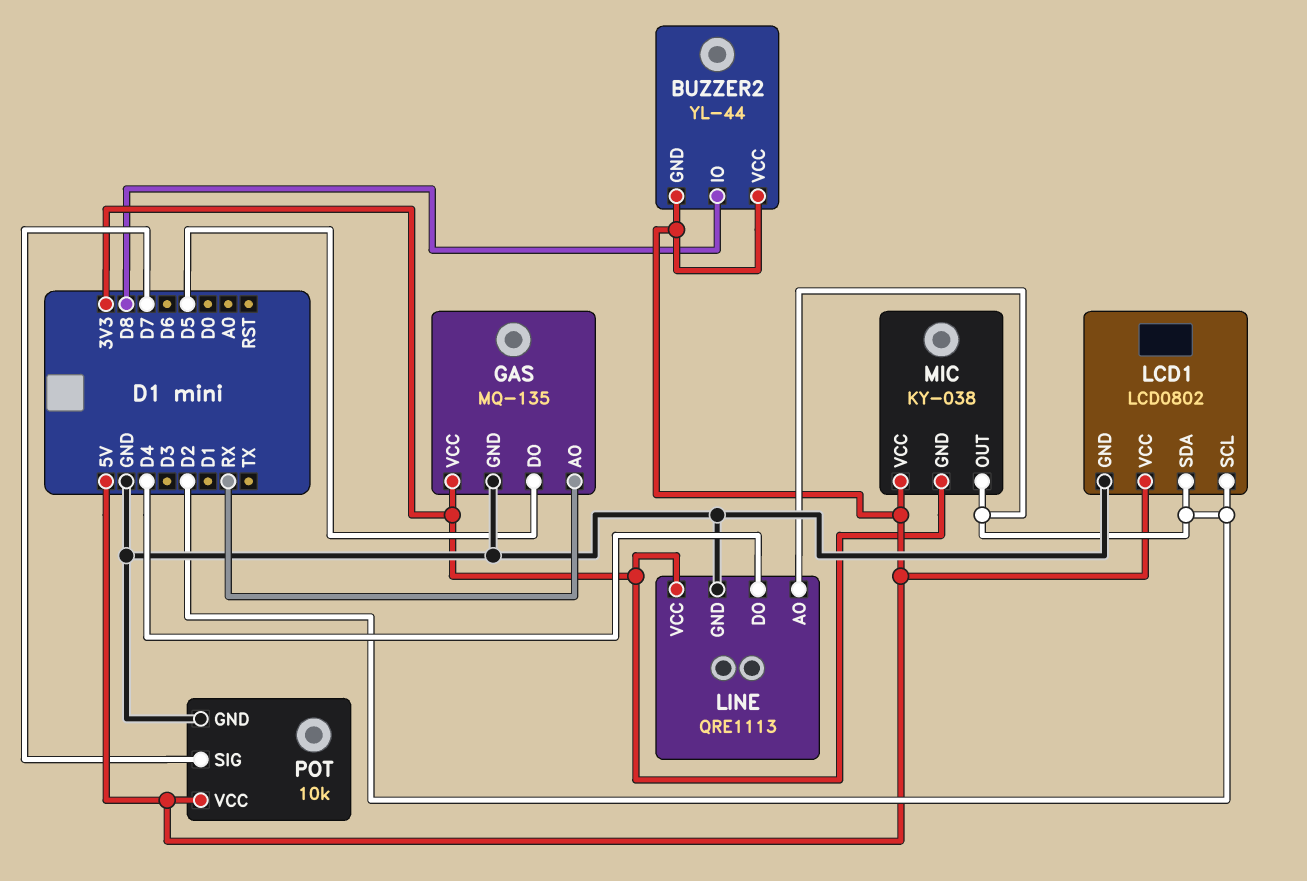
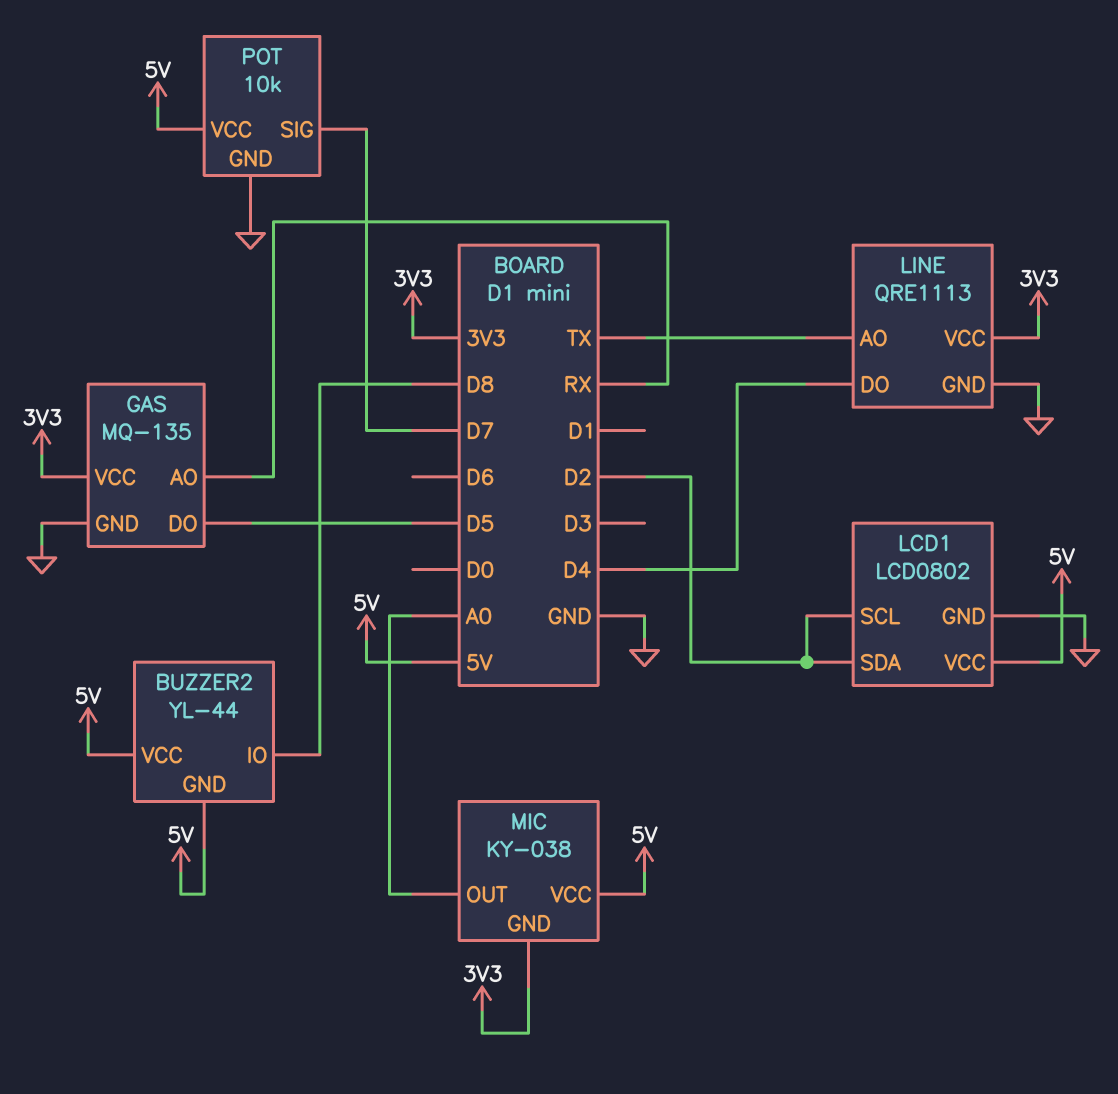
LINE pin AO: D2 -> TX
MIC pin OUT: D2 -> A0

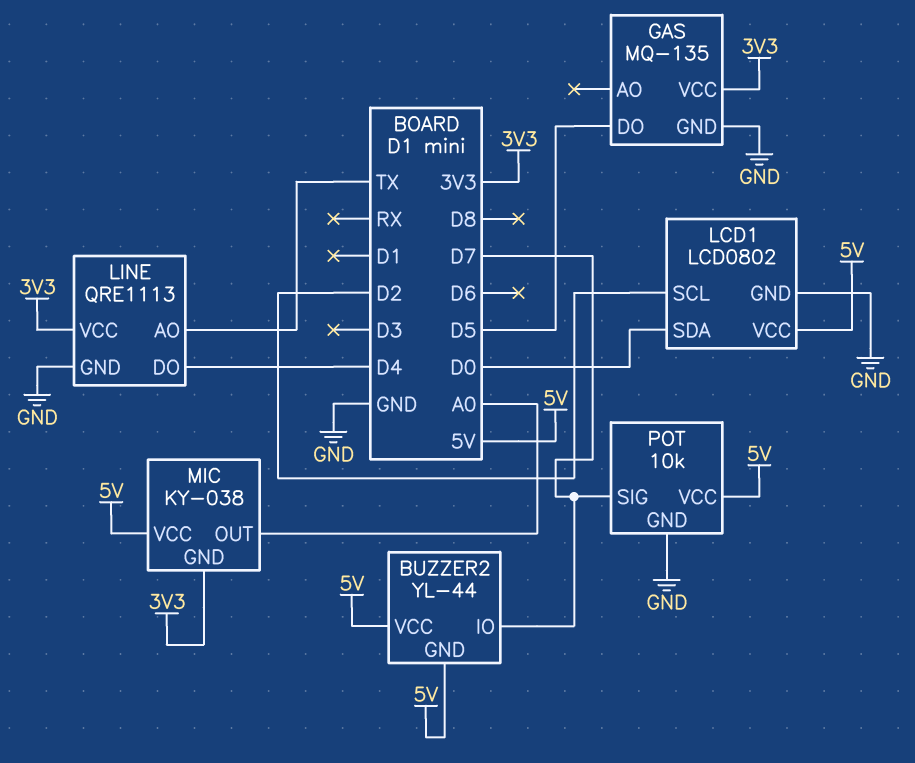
BUZZER2 pin IO: D8 -> D7
GAS pin AO: RX -> none
LCD1 pin SDA: D2 -> D0

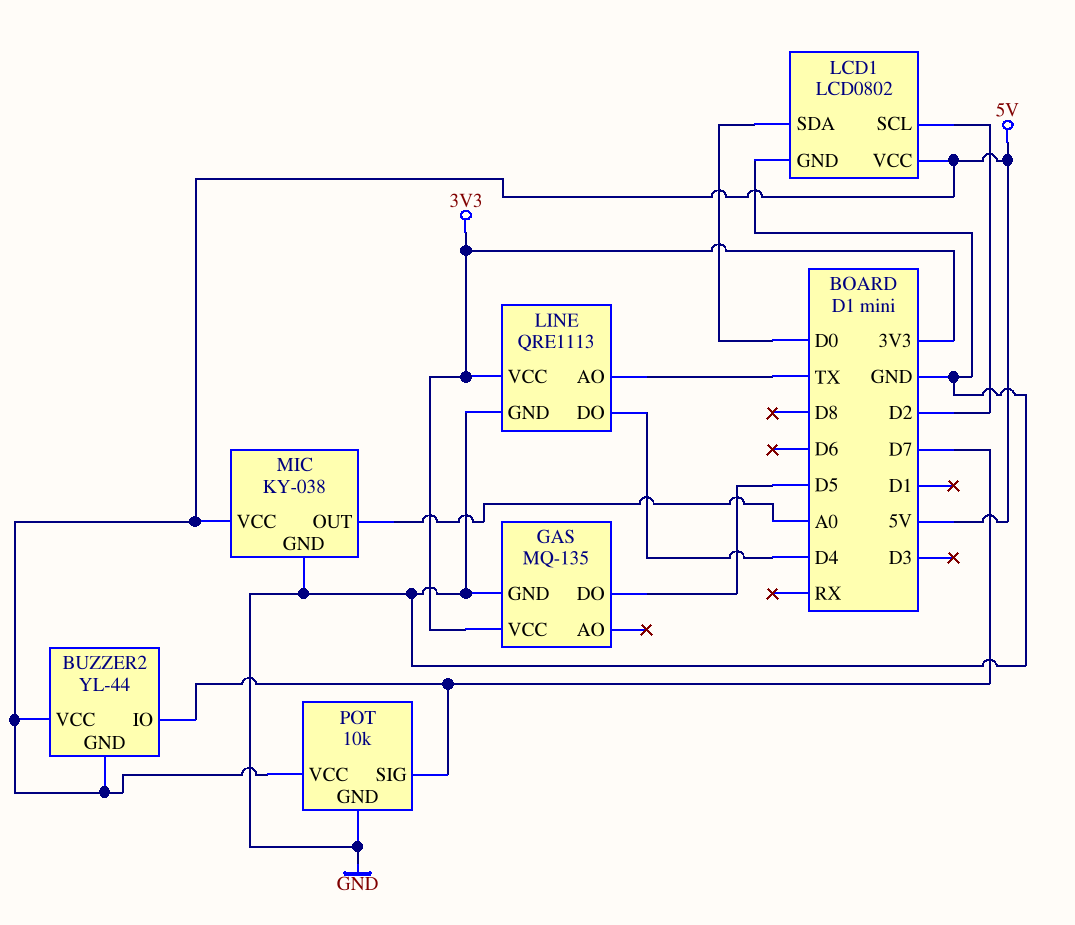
MIC pin GND: 3V3 -> GND

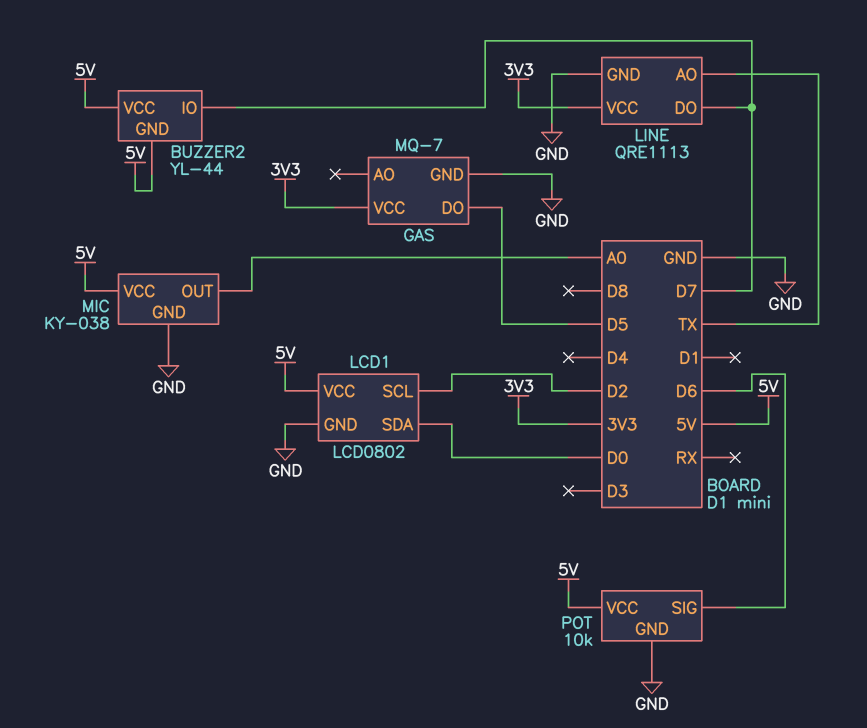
GAS: MQ-135 -> MQ-7
LINE pin DO: D4 -> D7
POT pin SIG: D7 -> D6

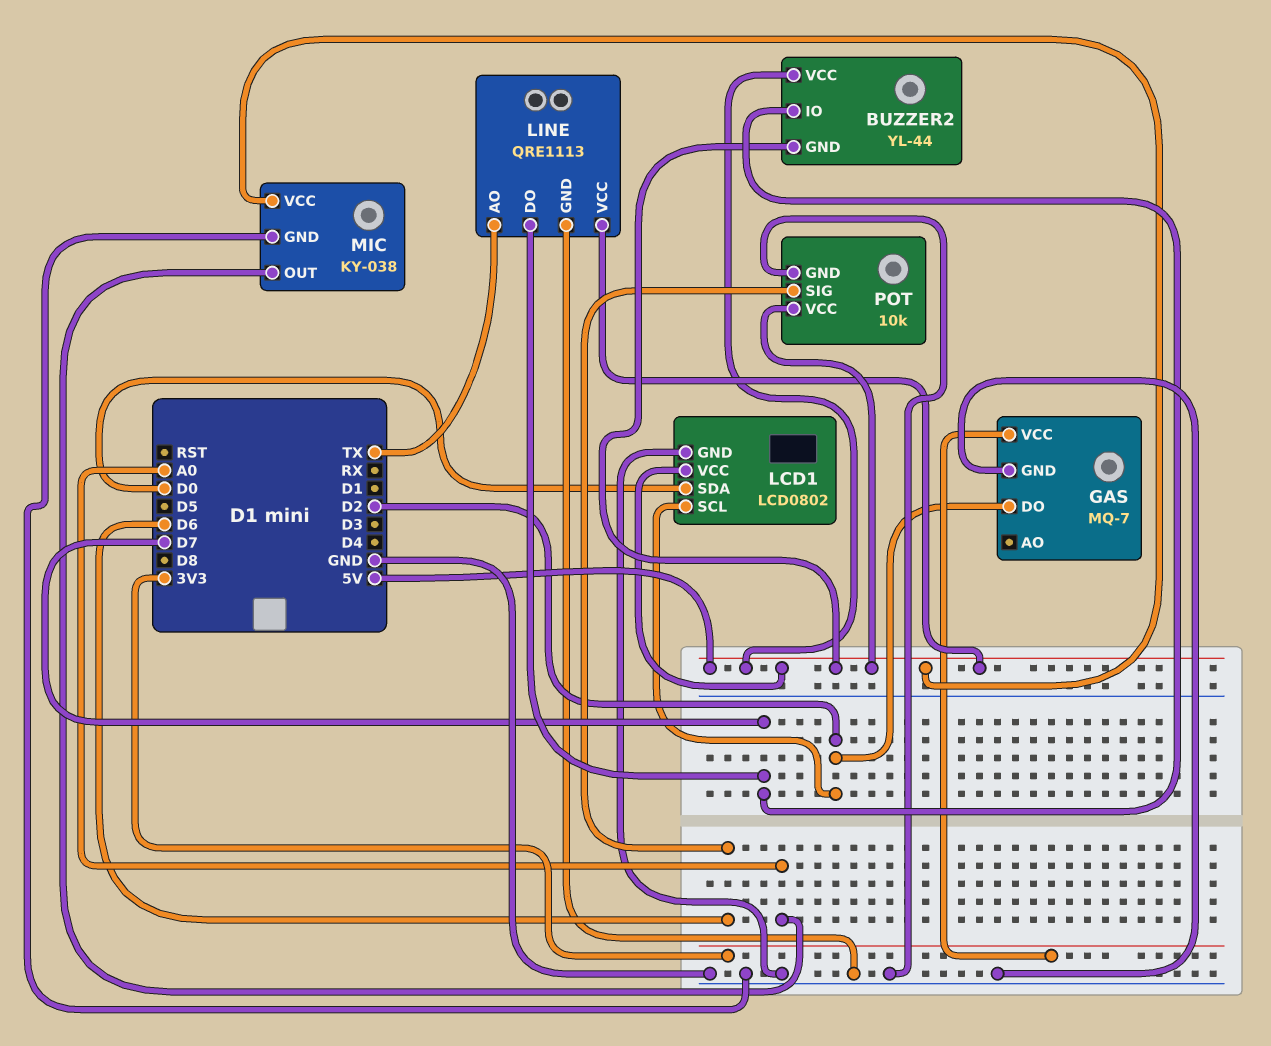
GAS pin DO: D5 -> D2
LINE pin VCC: 3V3 -> 5V

